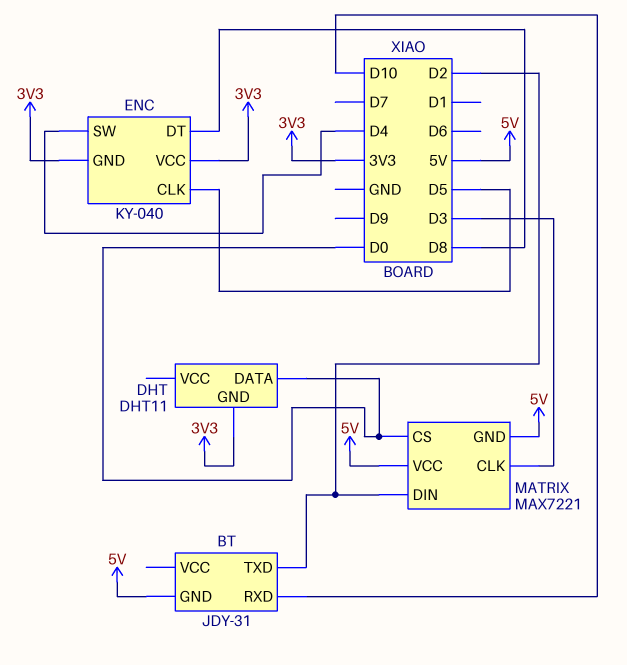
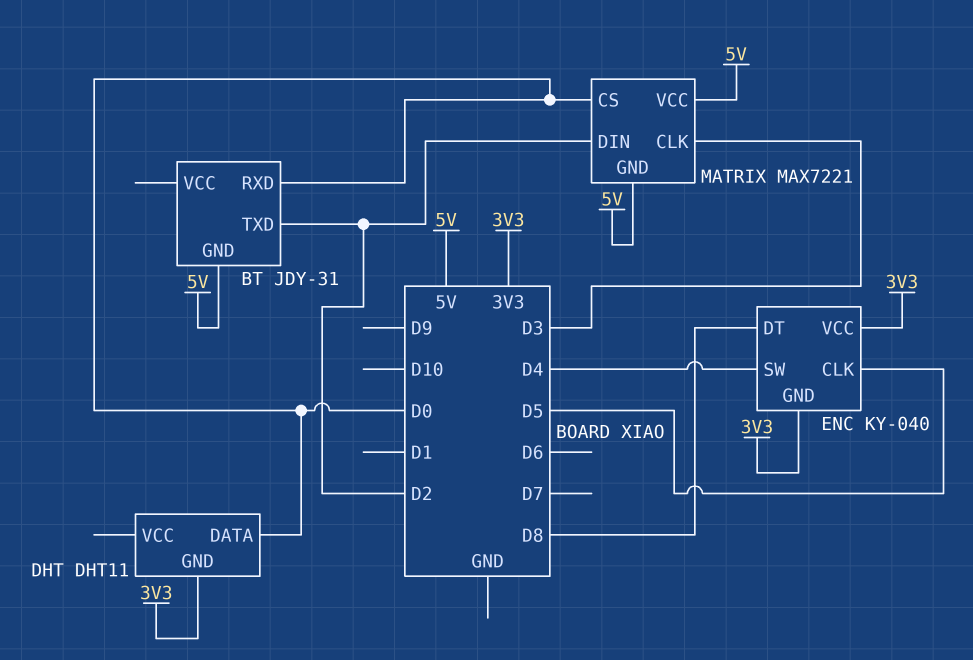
BT pin RXD: D10 -> D0

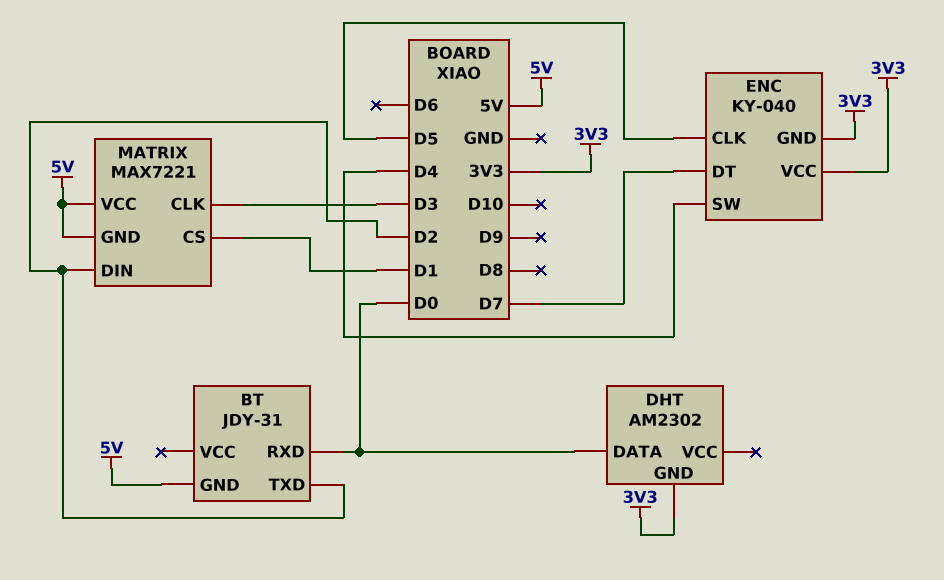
DHT: DHT11 -> AM2302
ENC pin DT: D8 -> D7
MATRIX pin CS: D0 -> D1

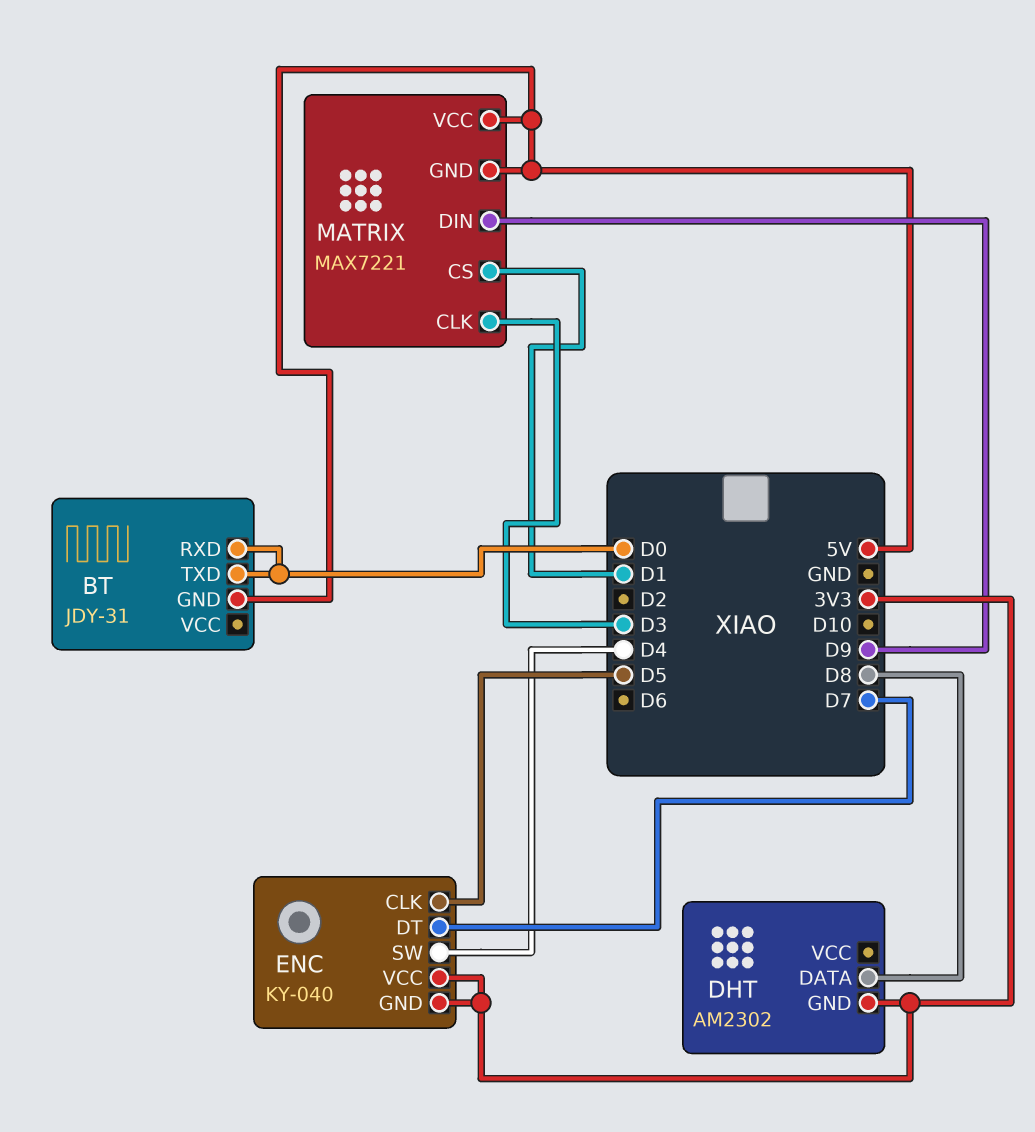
BT pin TXD: D2 -> D0
DHT pin DATA: D0 -> D8
MATRIX pin DIN: D2 -> D9

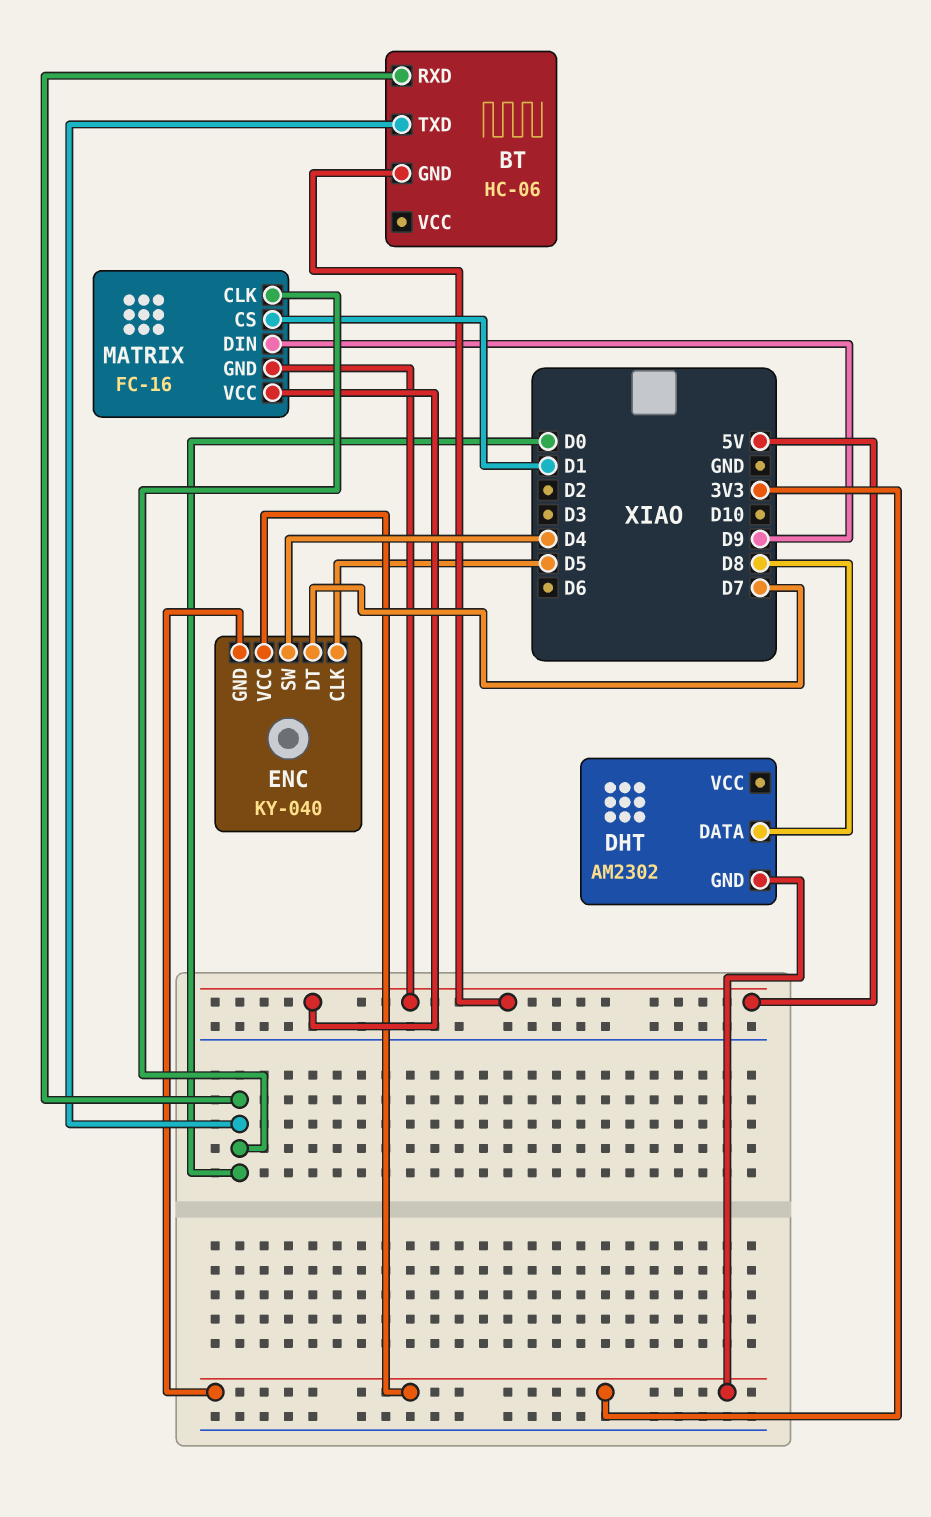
BT: JDY-31 -> HC-06
MATRIX: MAX7221 -> FC-16
MATRIX pin CLK: D3 -> D0

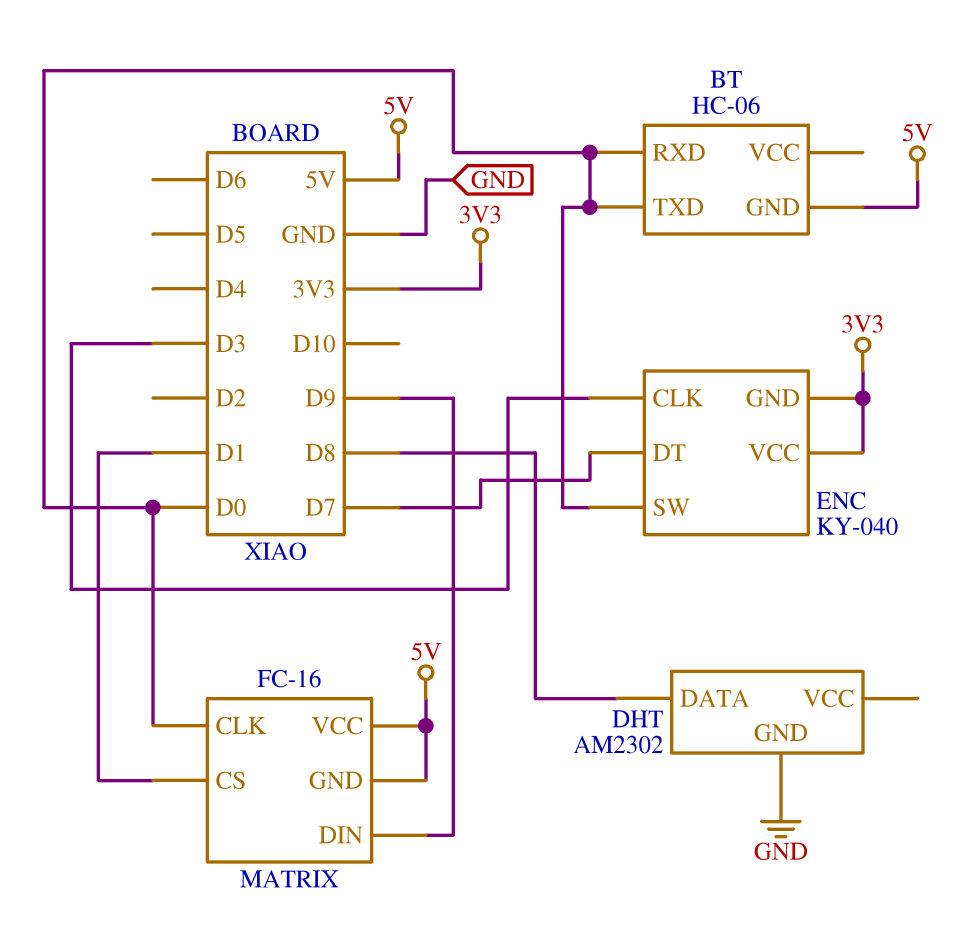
DHT pin GND: 3V3 -> GND
ENC pin CLK: D5 -> D3
ENC pin SW: D4 -> D0

